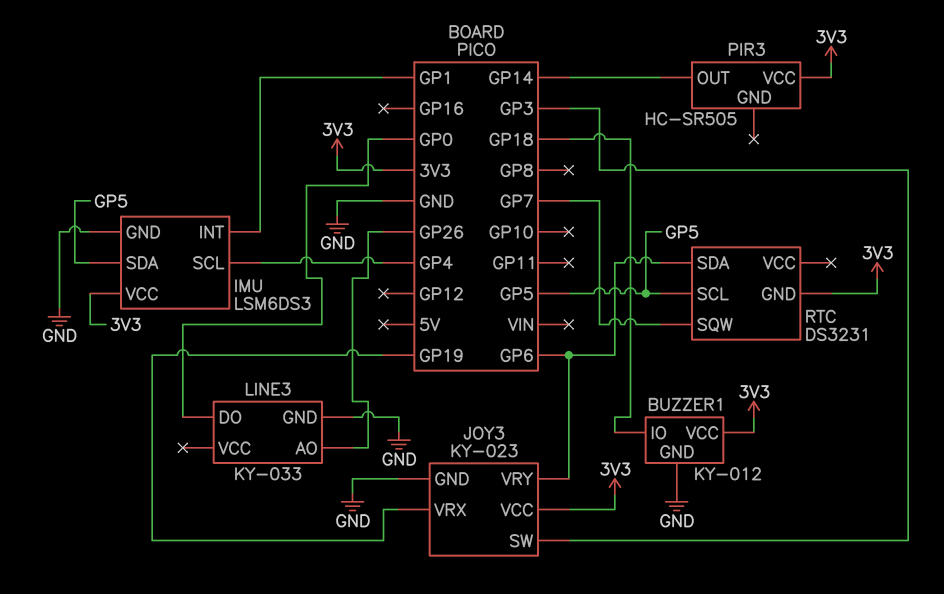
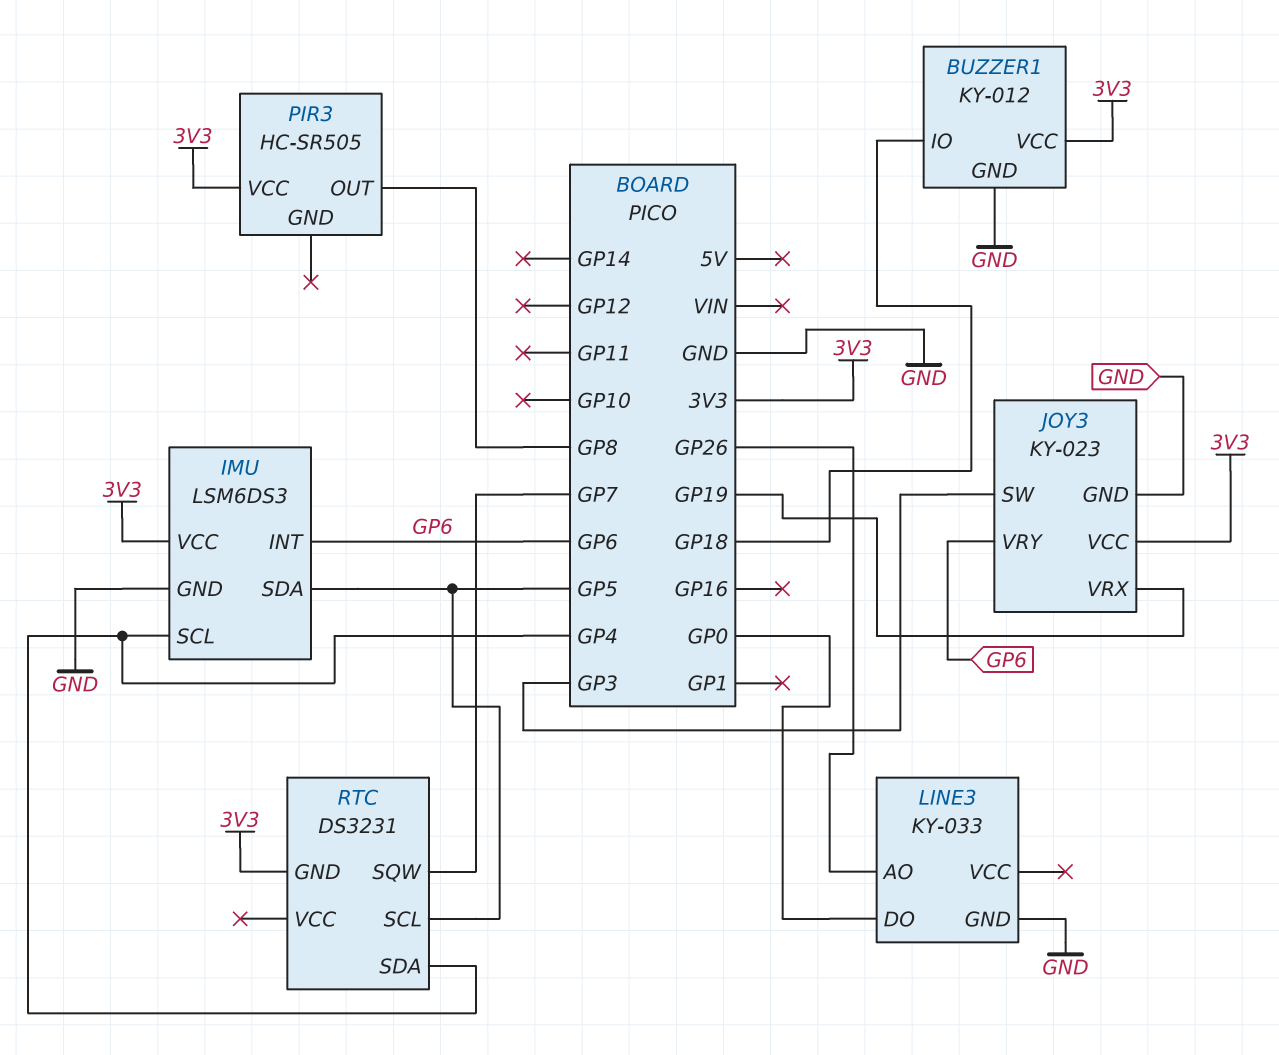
IMU pin INT: GP1 -> GP6
PIR3 pin OUT: GP14 -> GP8
RTC pin SDA: GP6 -> GP4

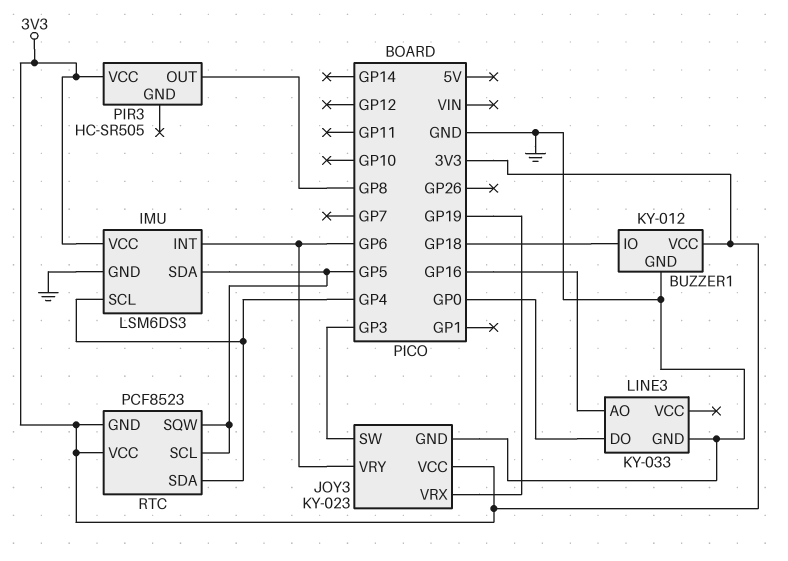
LINE3 pin AO: GP26 -> GP16
RTC: DS3231 -> PCF8523
RTC pin SQW: GP7 -> GP5
RTC pin VCC: none -> 3V3

